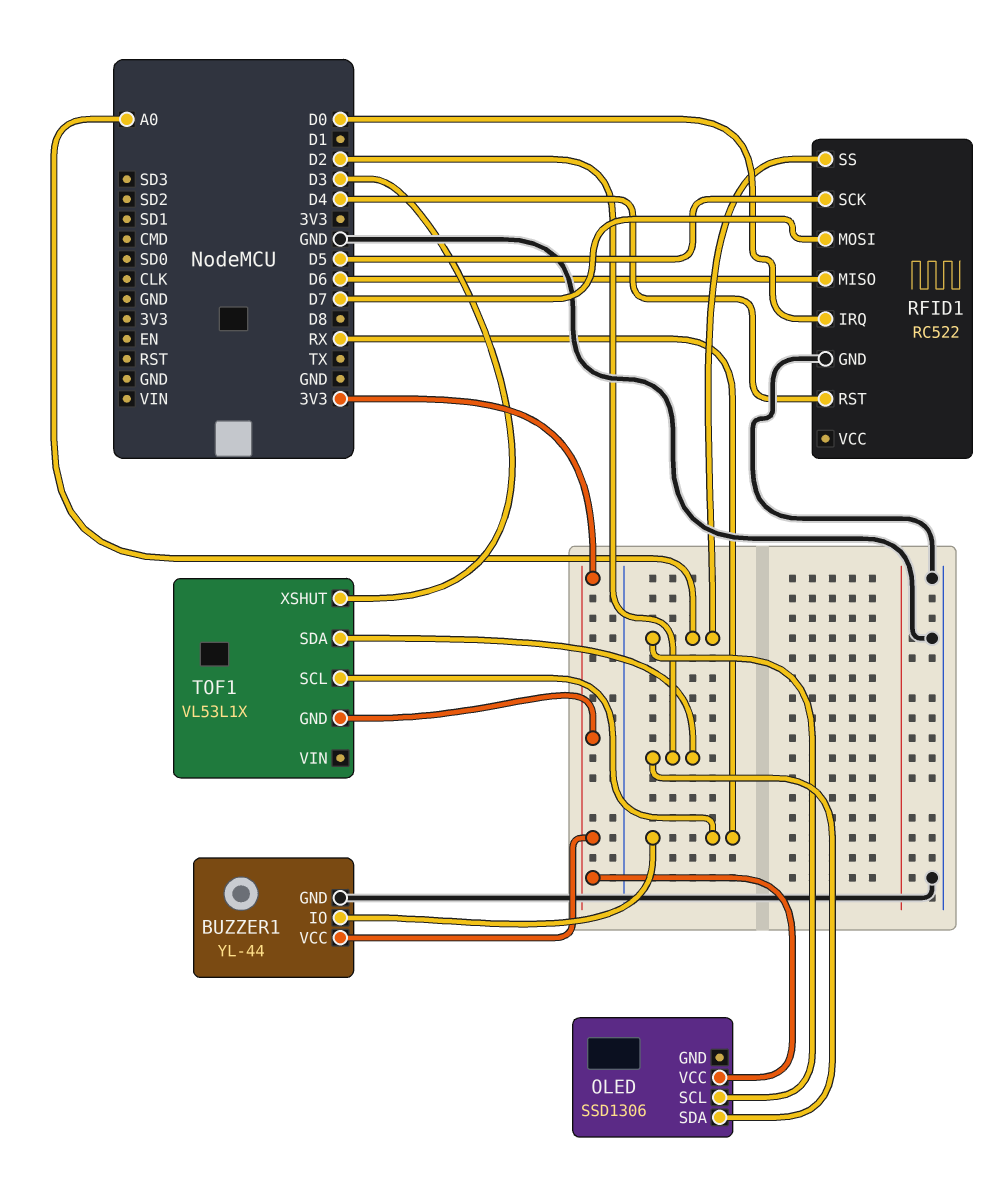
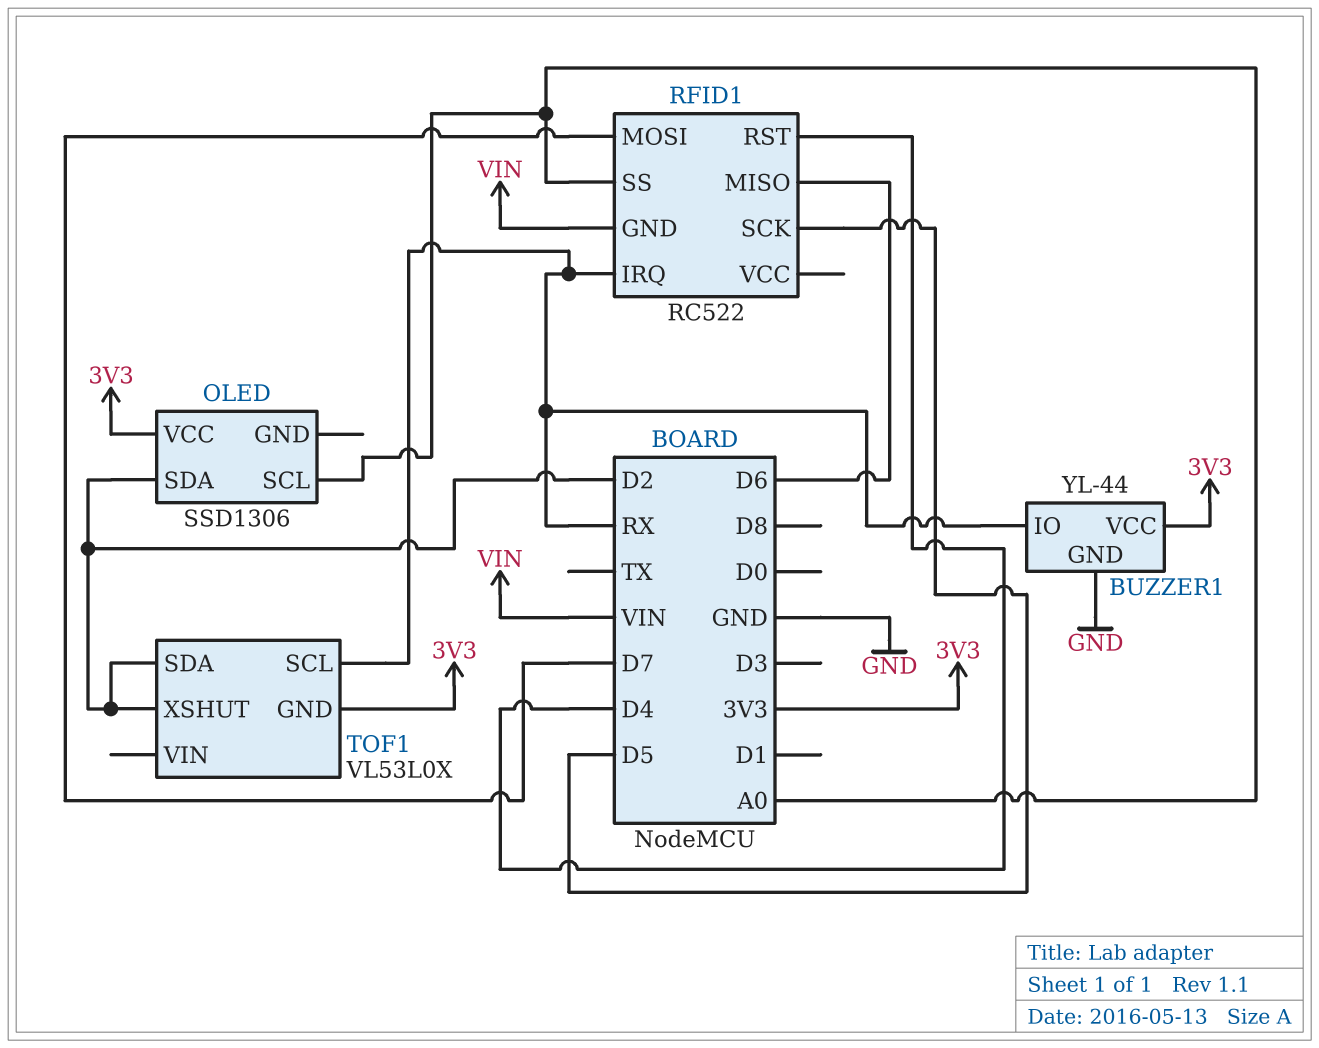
RFID1 pin GND: GND -> VIN
RFID1 pin IRQ: D0 -> RX
TOF1: VL53L1X -> VL53L0X
TOF1 pin XSHUT: D3 -> D2

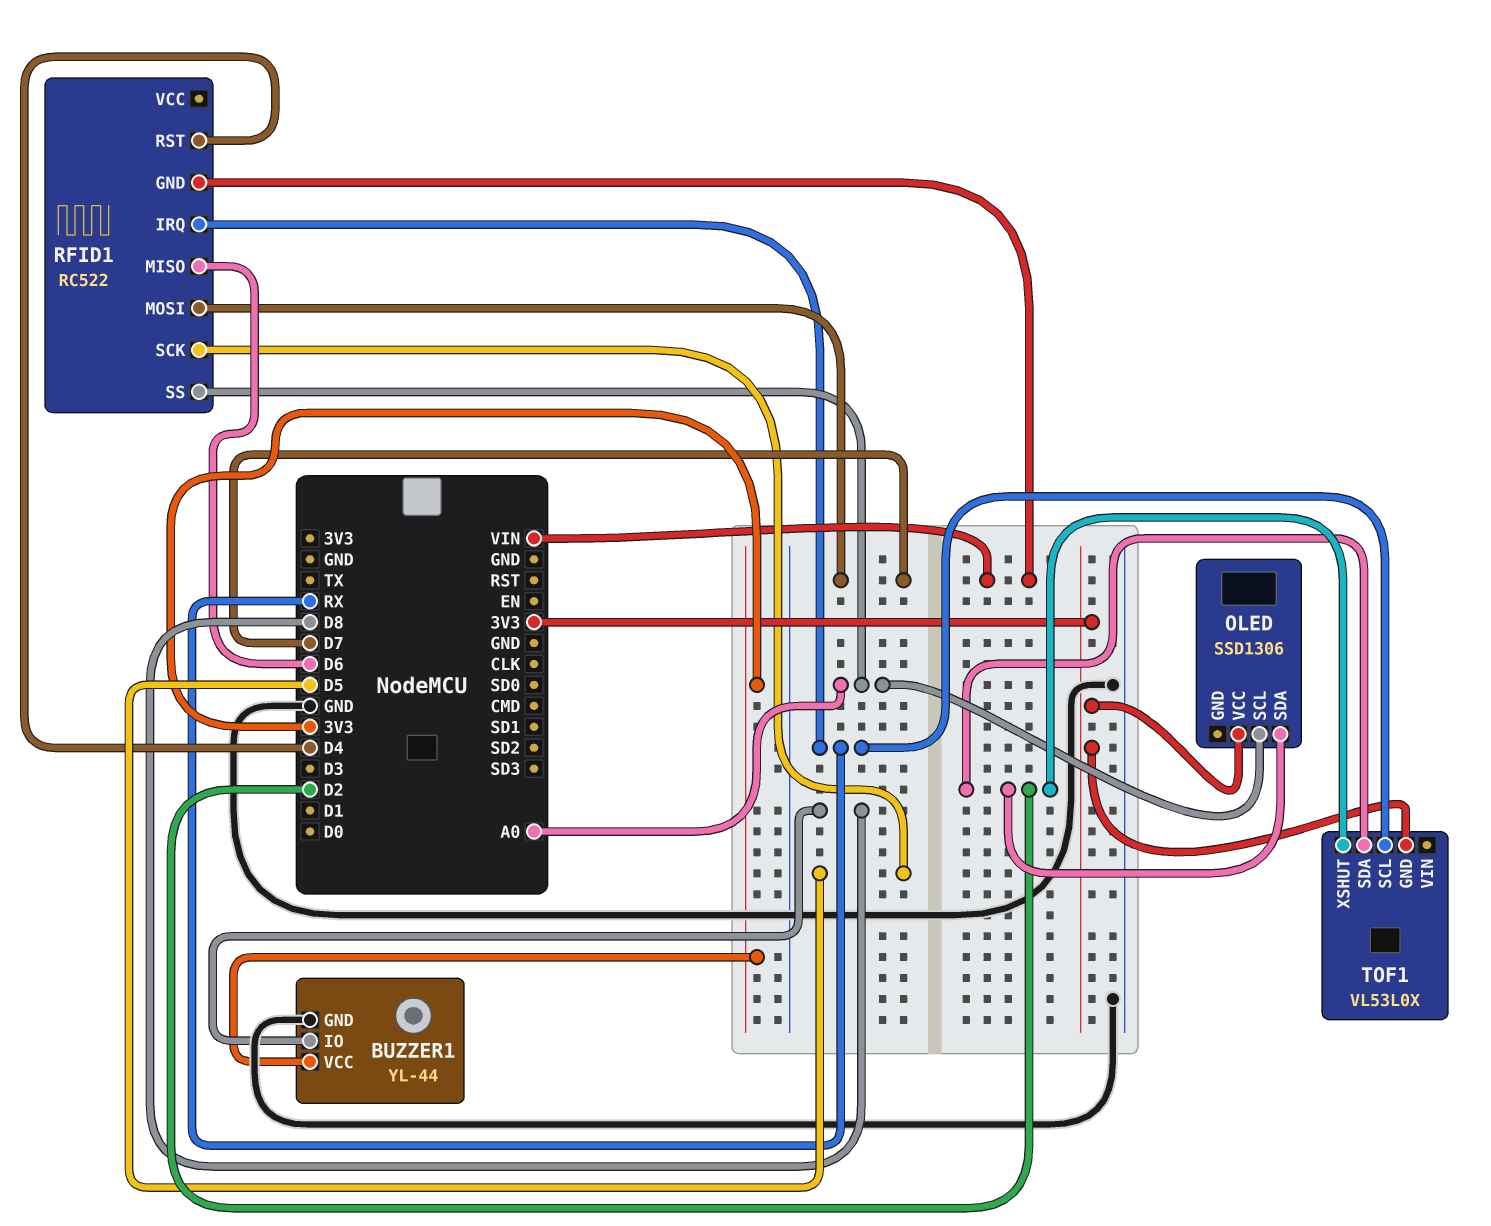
BUZZER1 pin IO: RX -> D8

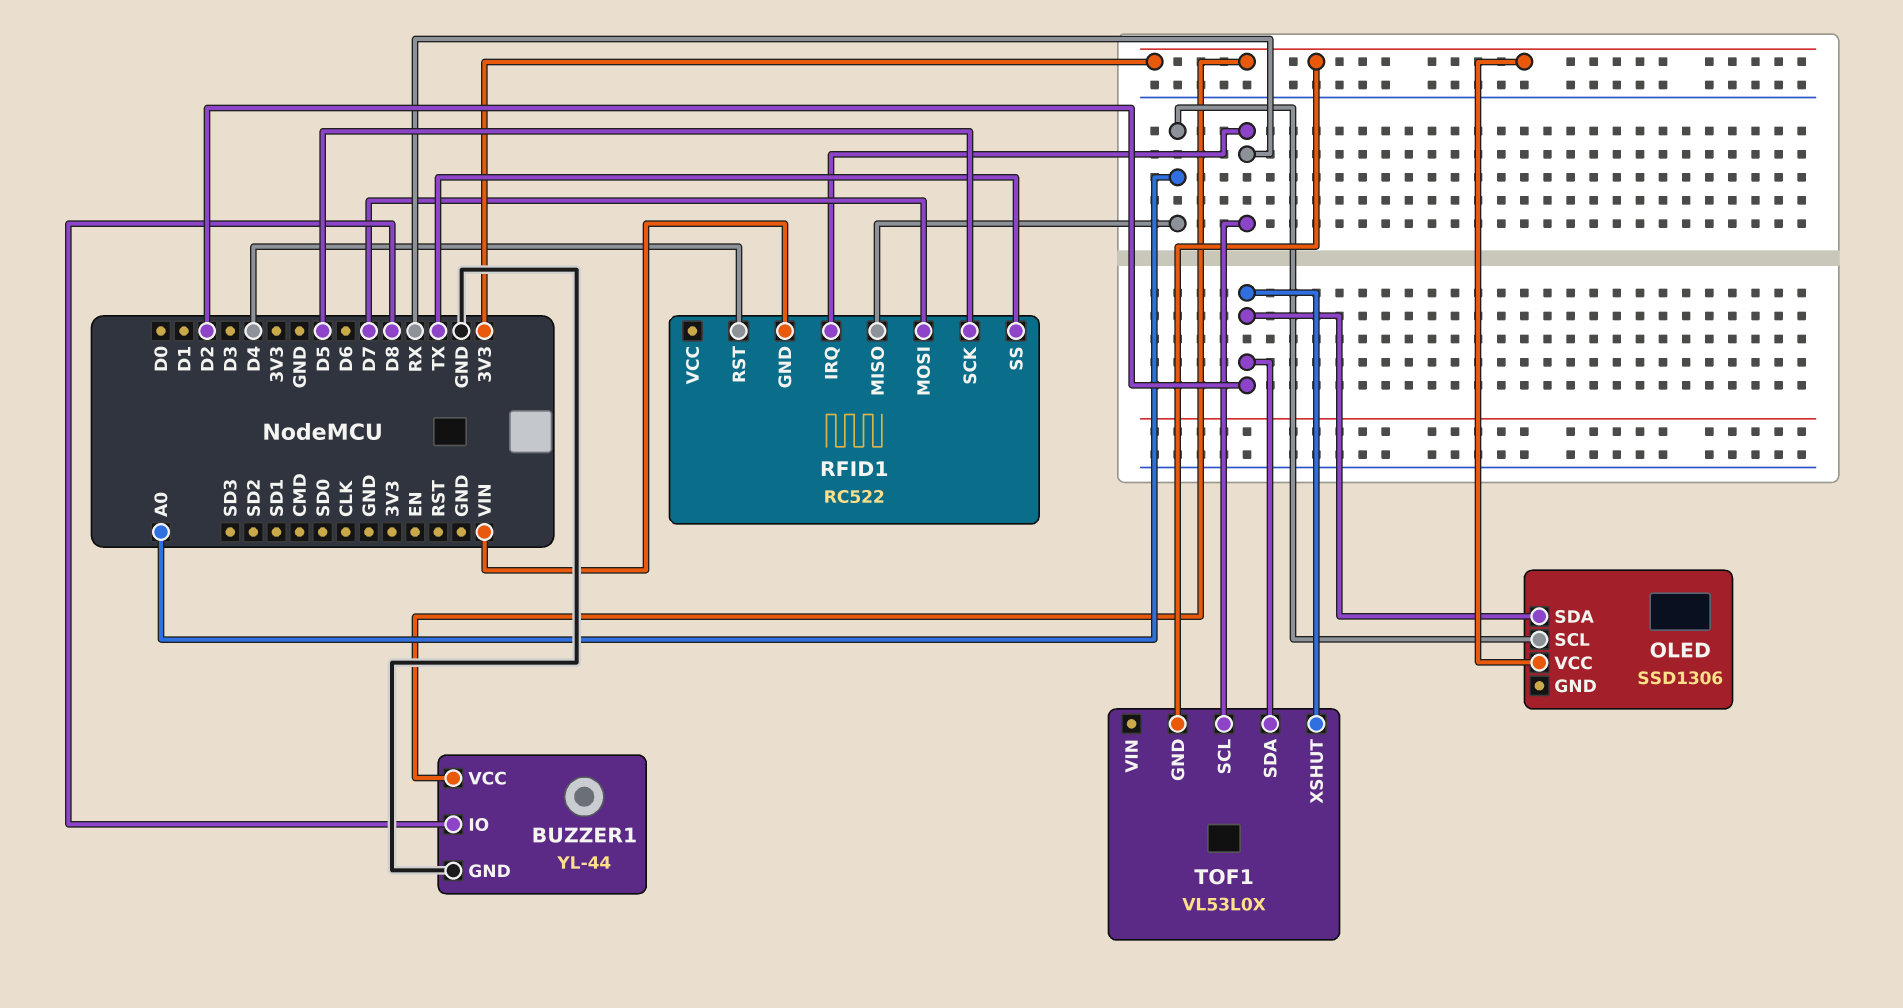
RFID1 pin MISO: D6 -> A0
RFID1 pin SS: A0 -> TX

